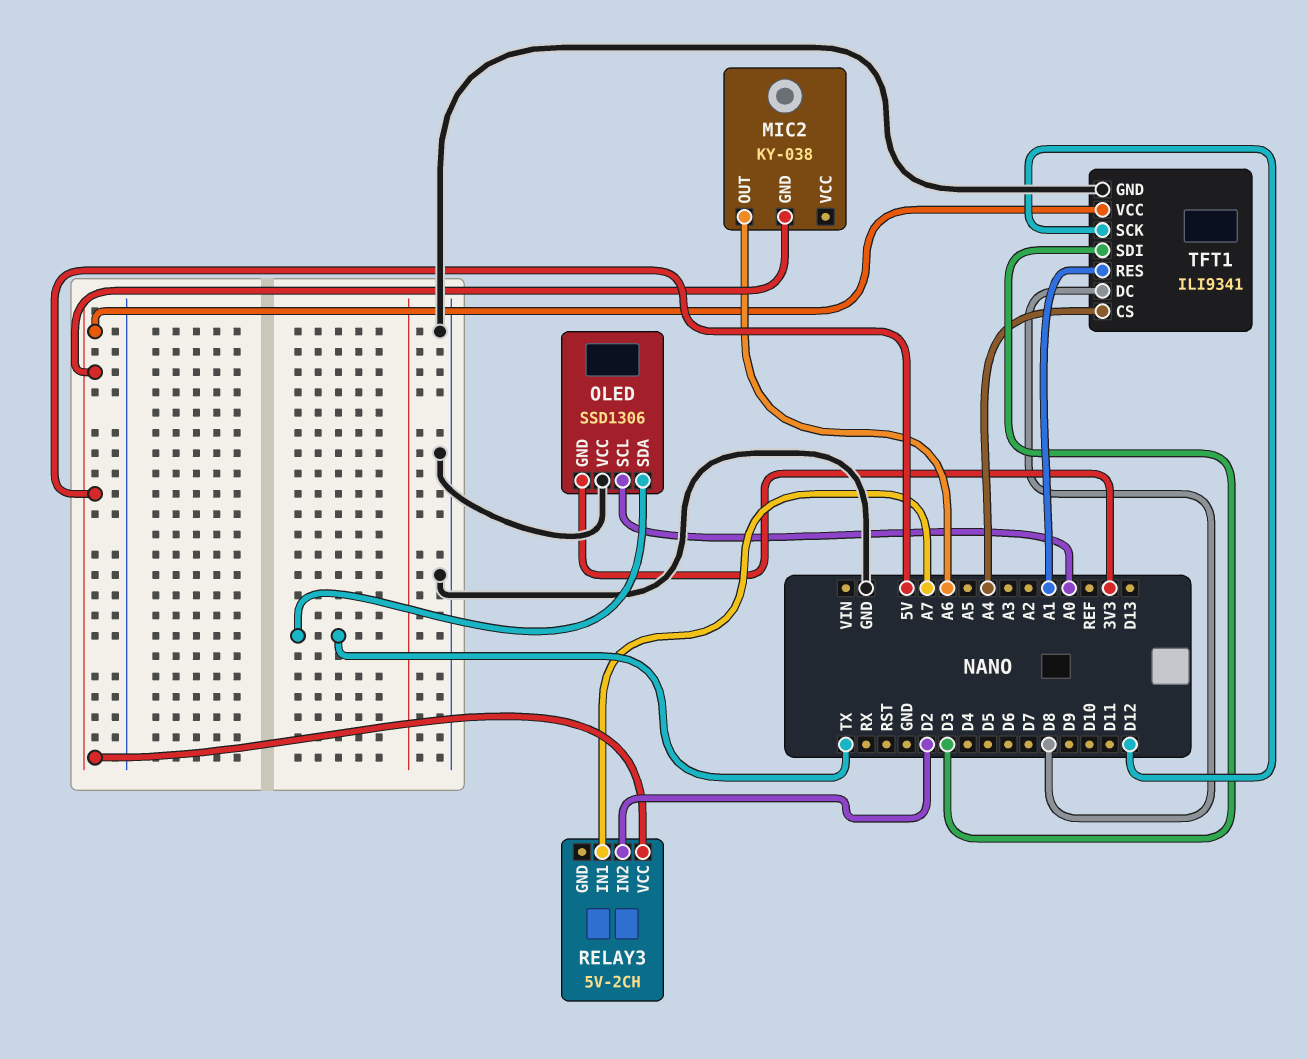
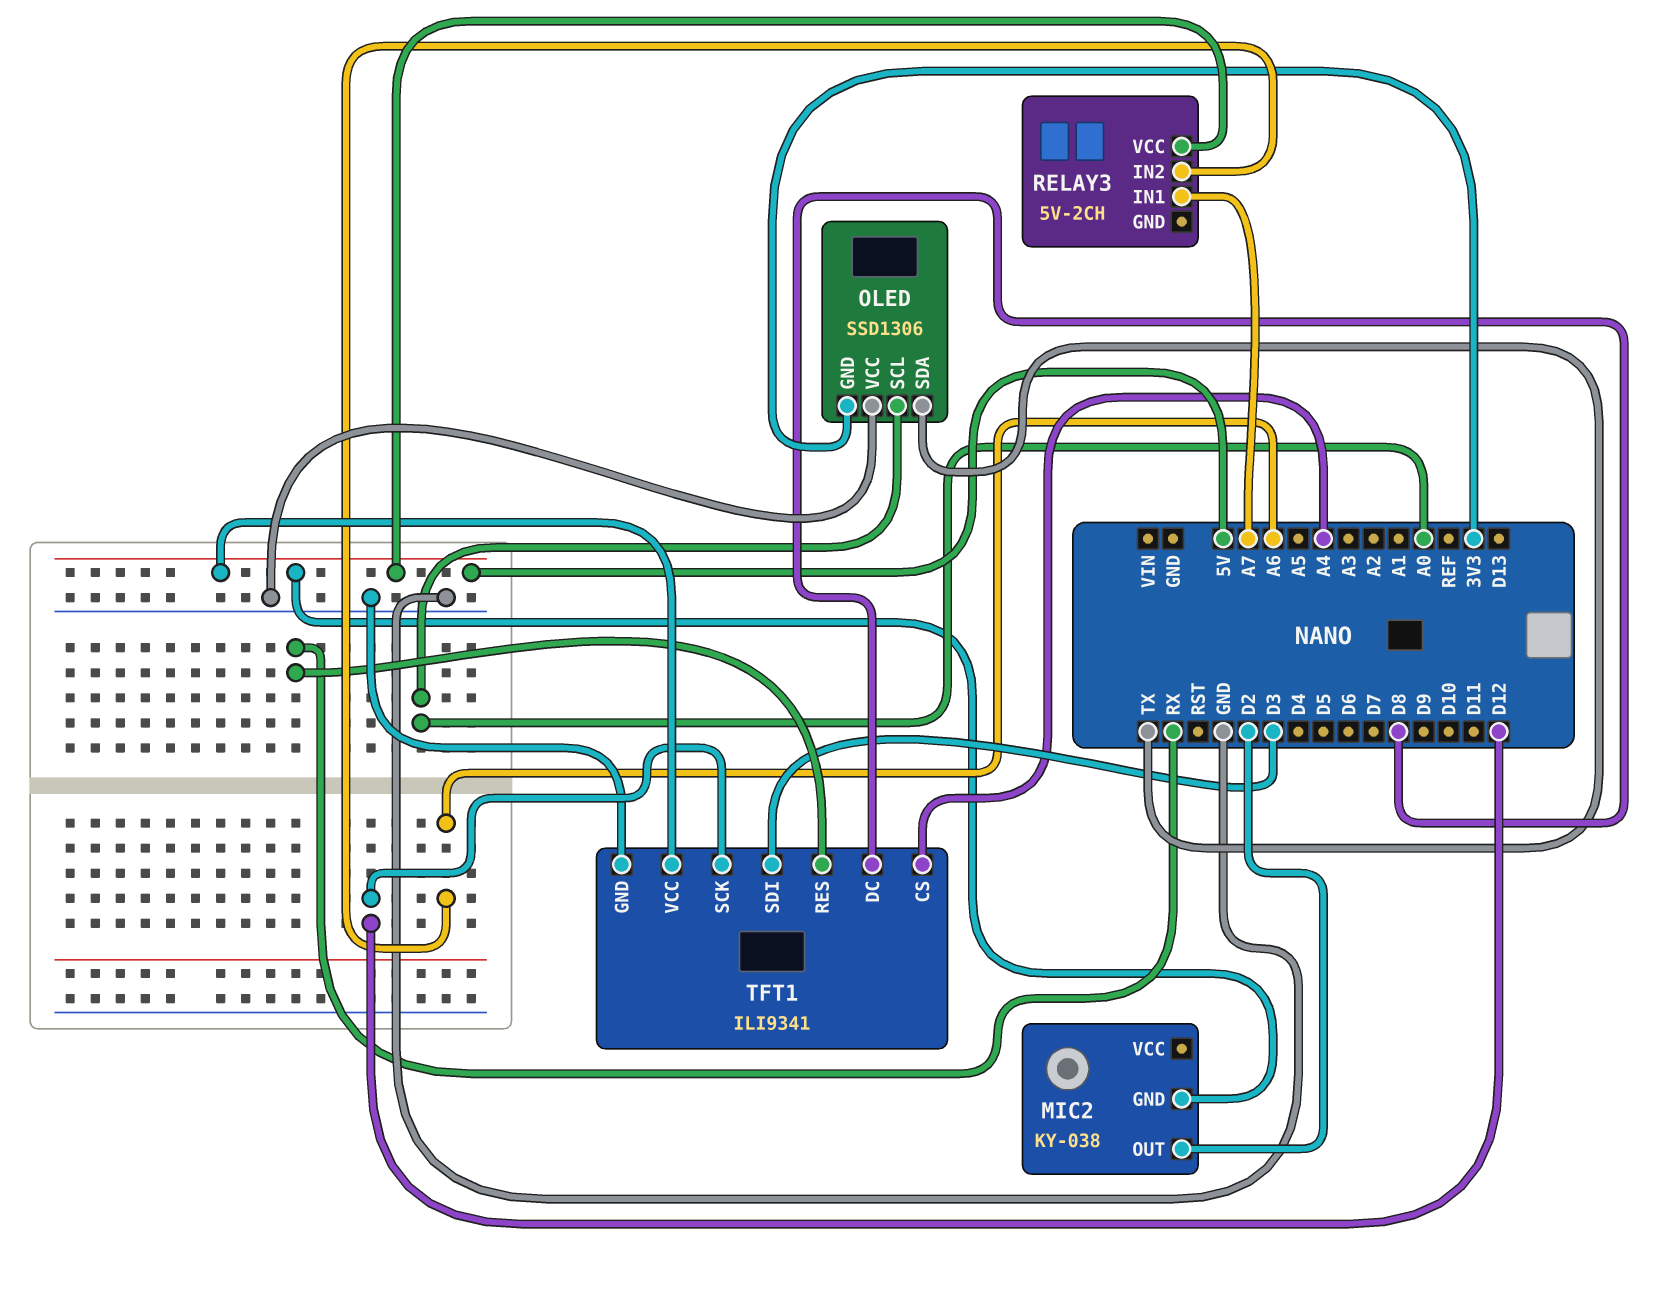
MIC2 pin OUT: A6 -> D2
RELAY3 pin IN2: D2 -> A6
TFT1 pin RES: A1 -> RX

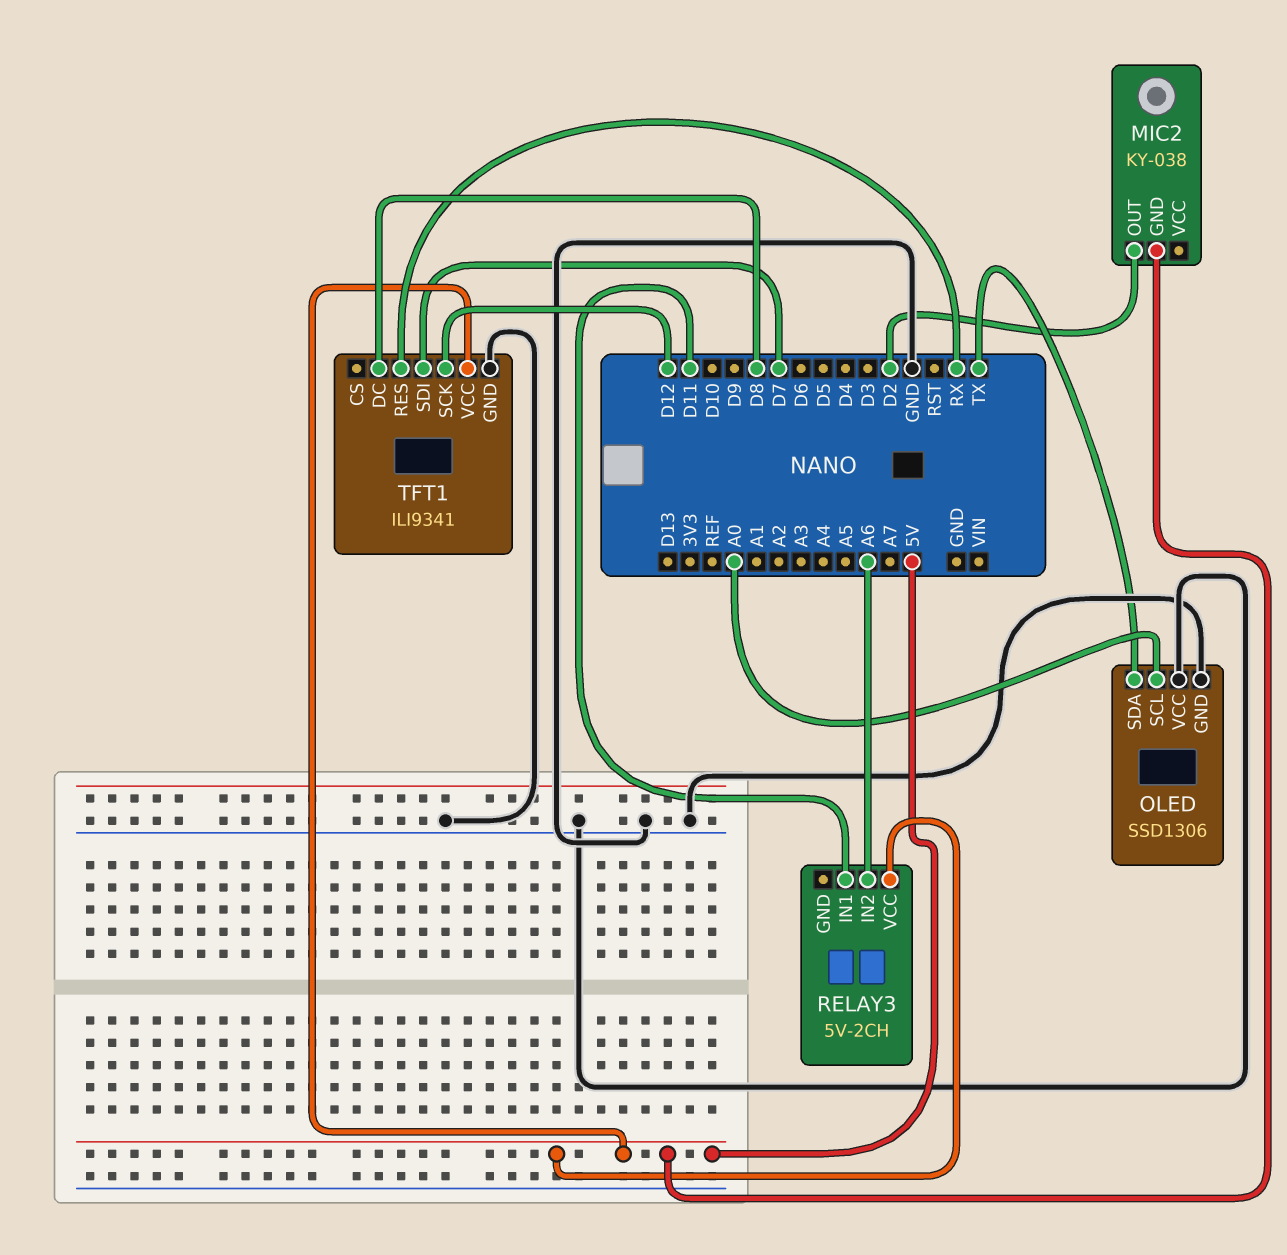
OLED pin GND: 3V3 -> GND
RELAY3 pin IN1: A7 -> D11
TFT1 pin CS: A4 -> none
TFT1 pin SDI: D3 -> D7

